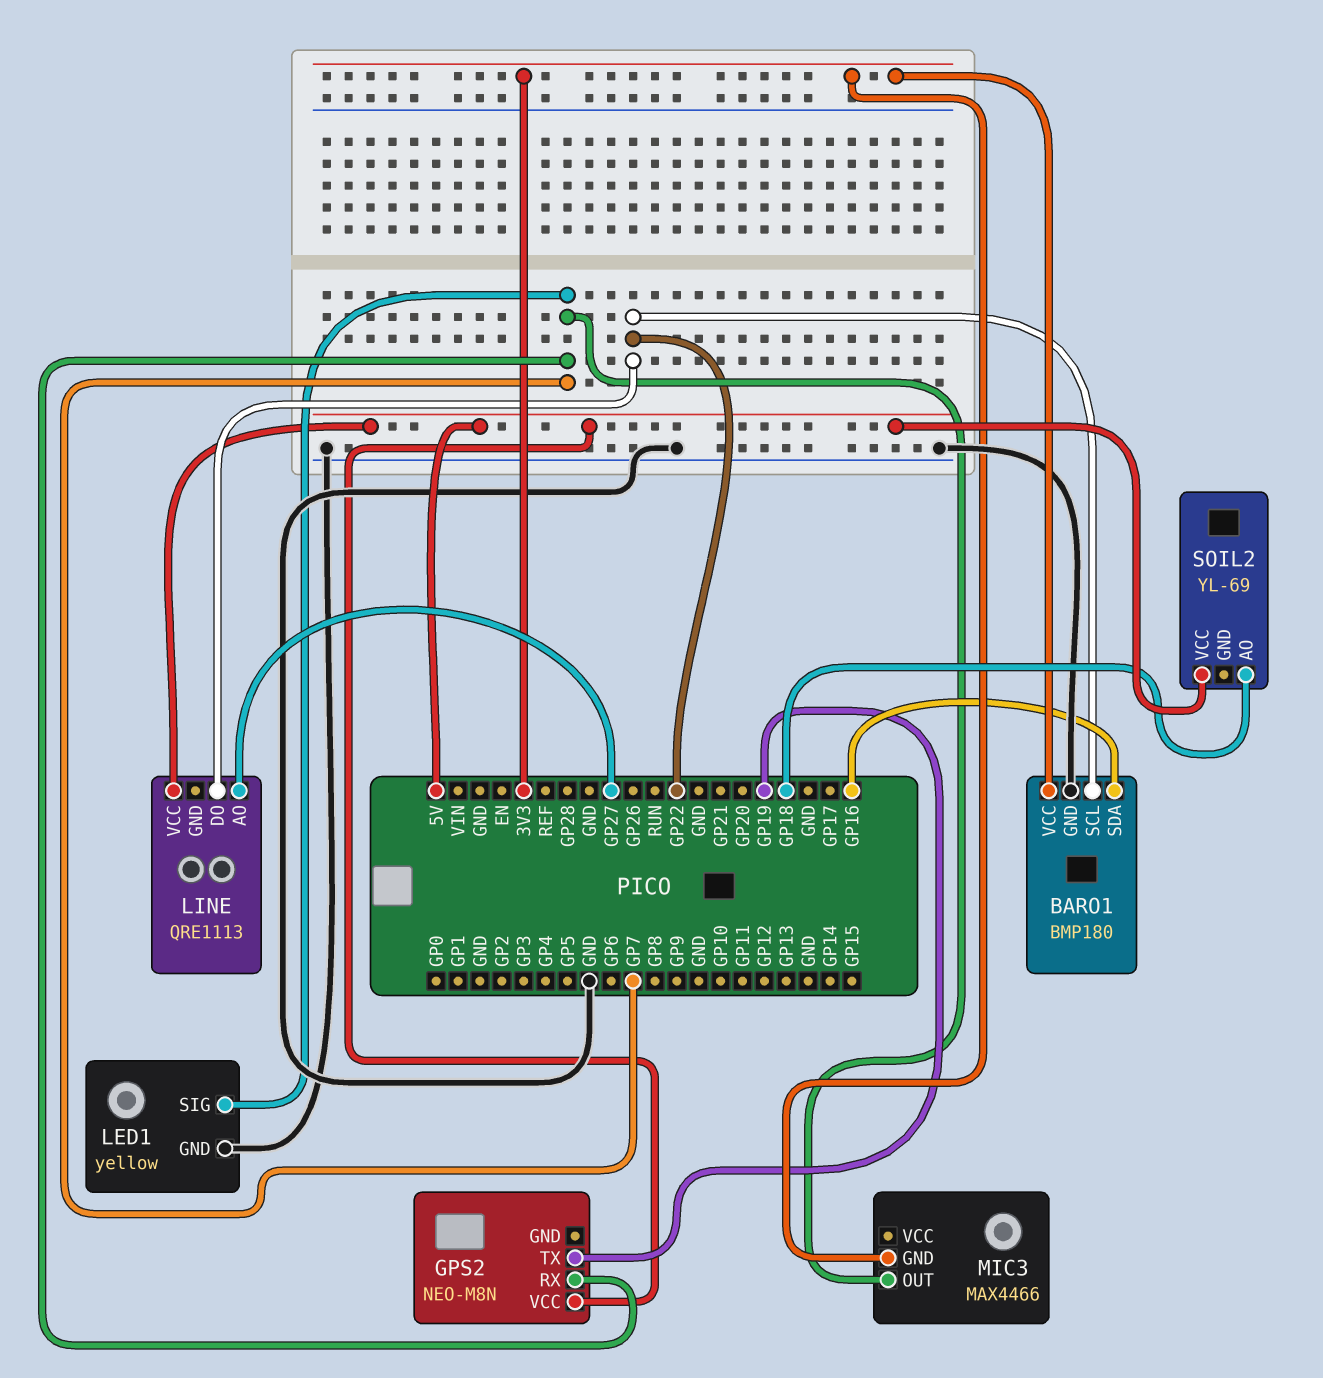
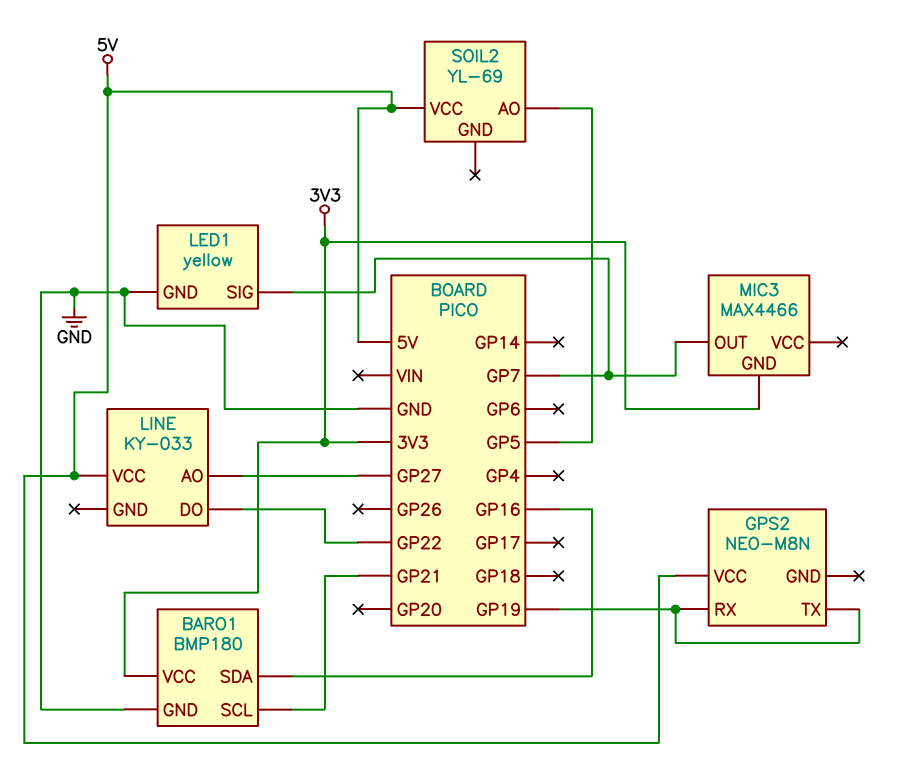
BARO1 pin SCL: GP22 -> GP21
GPS2 pin RX: GP7 -> GP19
LINE: QRE1113 -> KY-033
SOIL2 pin AO: GP18 -> GP5

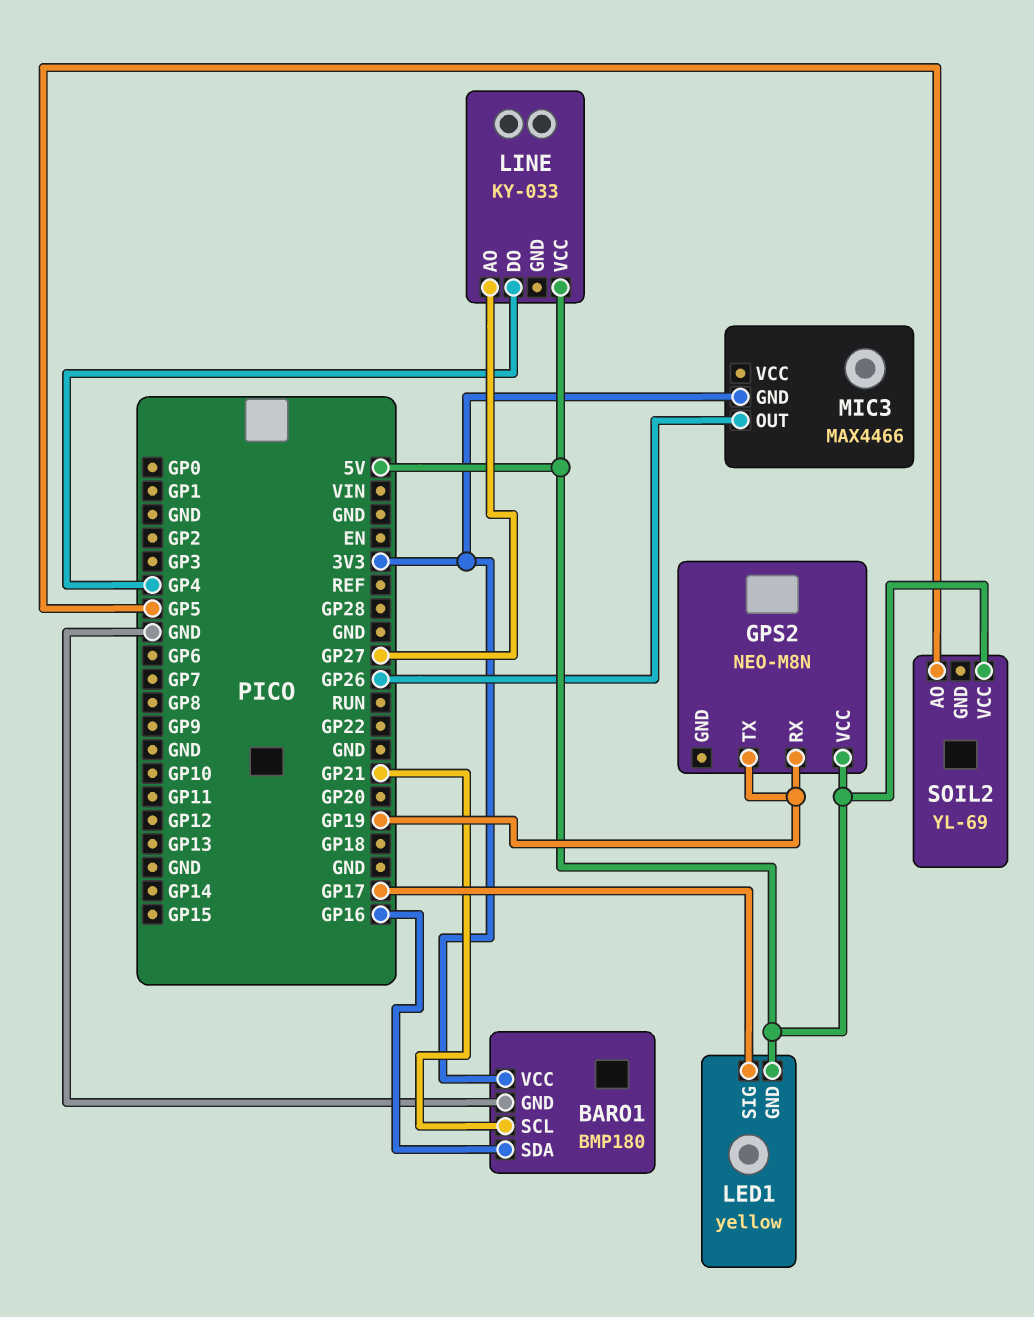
LED1 pin GND: GND -> 5V
LED1 pin SIG: GP7 -> GP17
LINE pin DO: GP22 -> GP4
MIC3 pin OUT: GP7 -> GP26

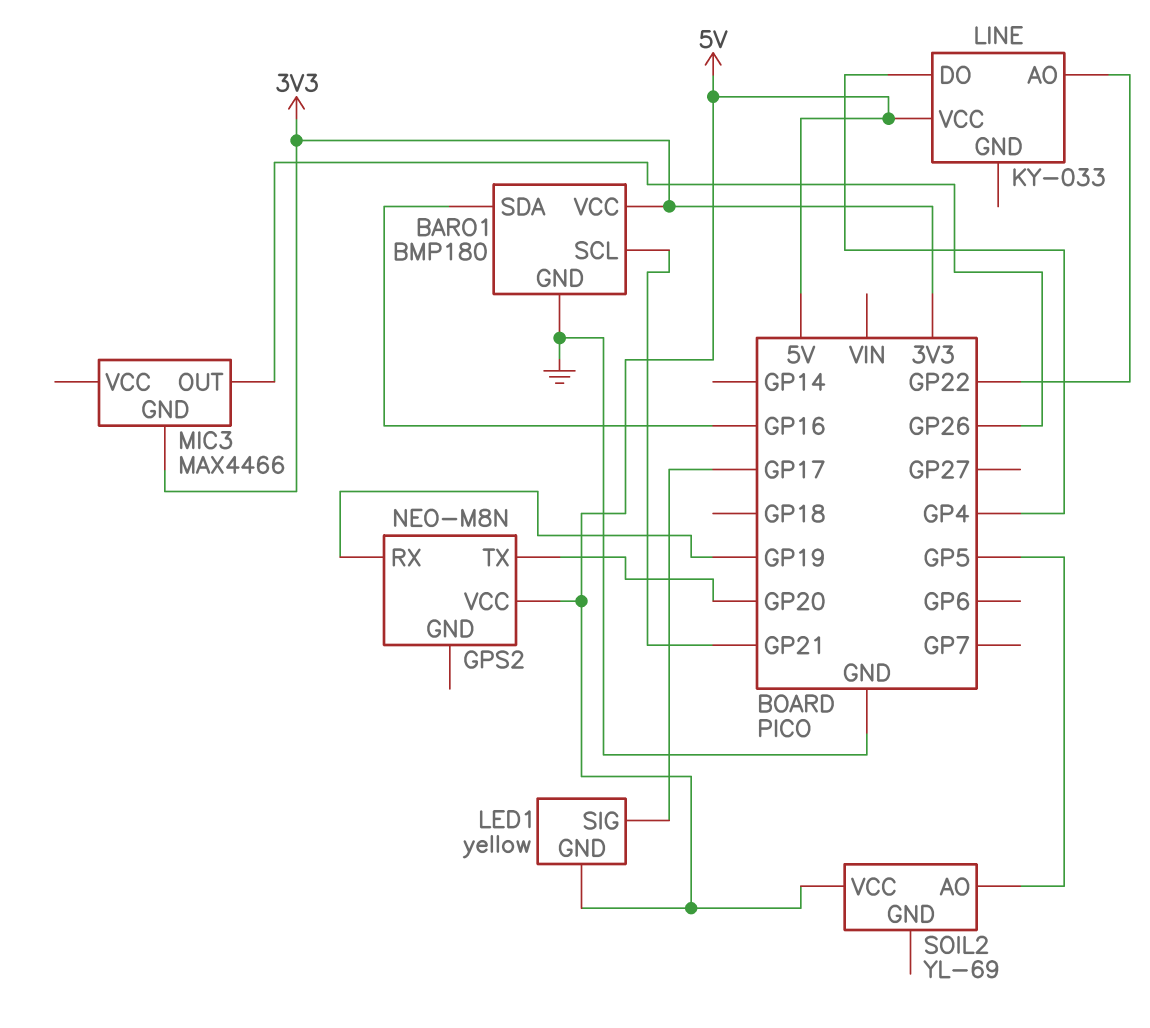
GPS2 pin TX: GP19 -> GP20
LINE pin AO: GP27 -> GP22

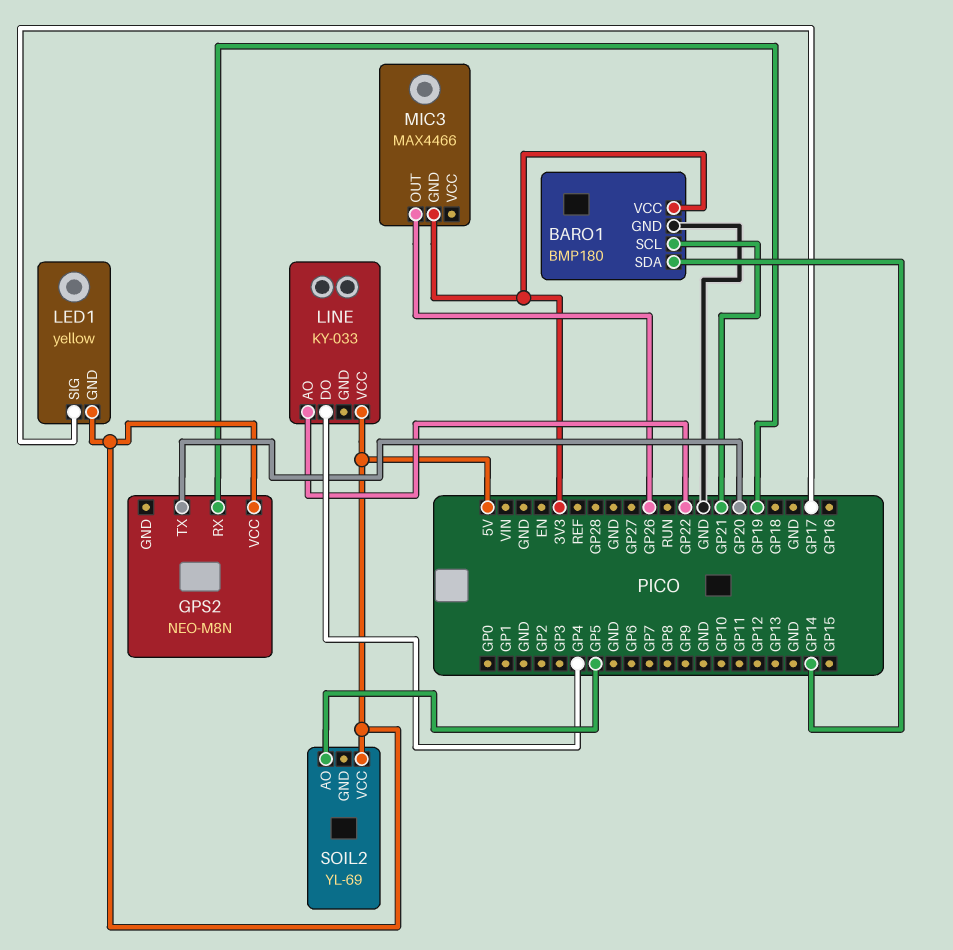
BARO1 pin SDA: GP16 -> GP14

